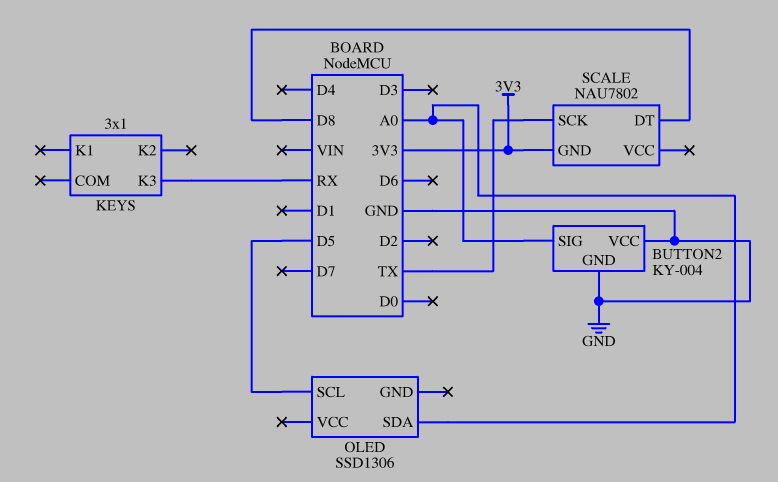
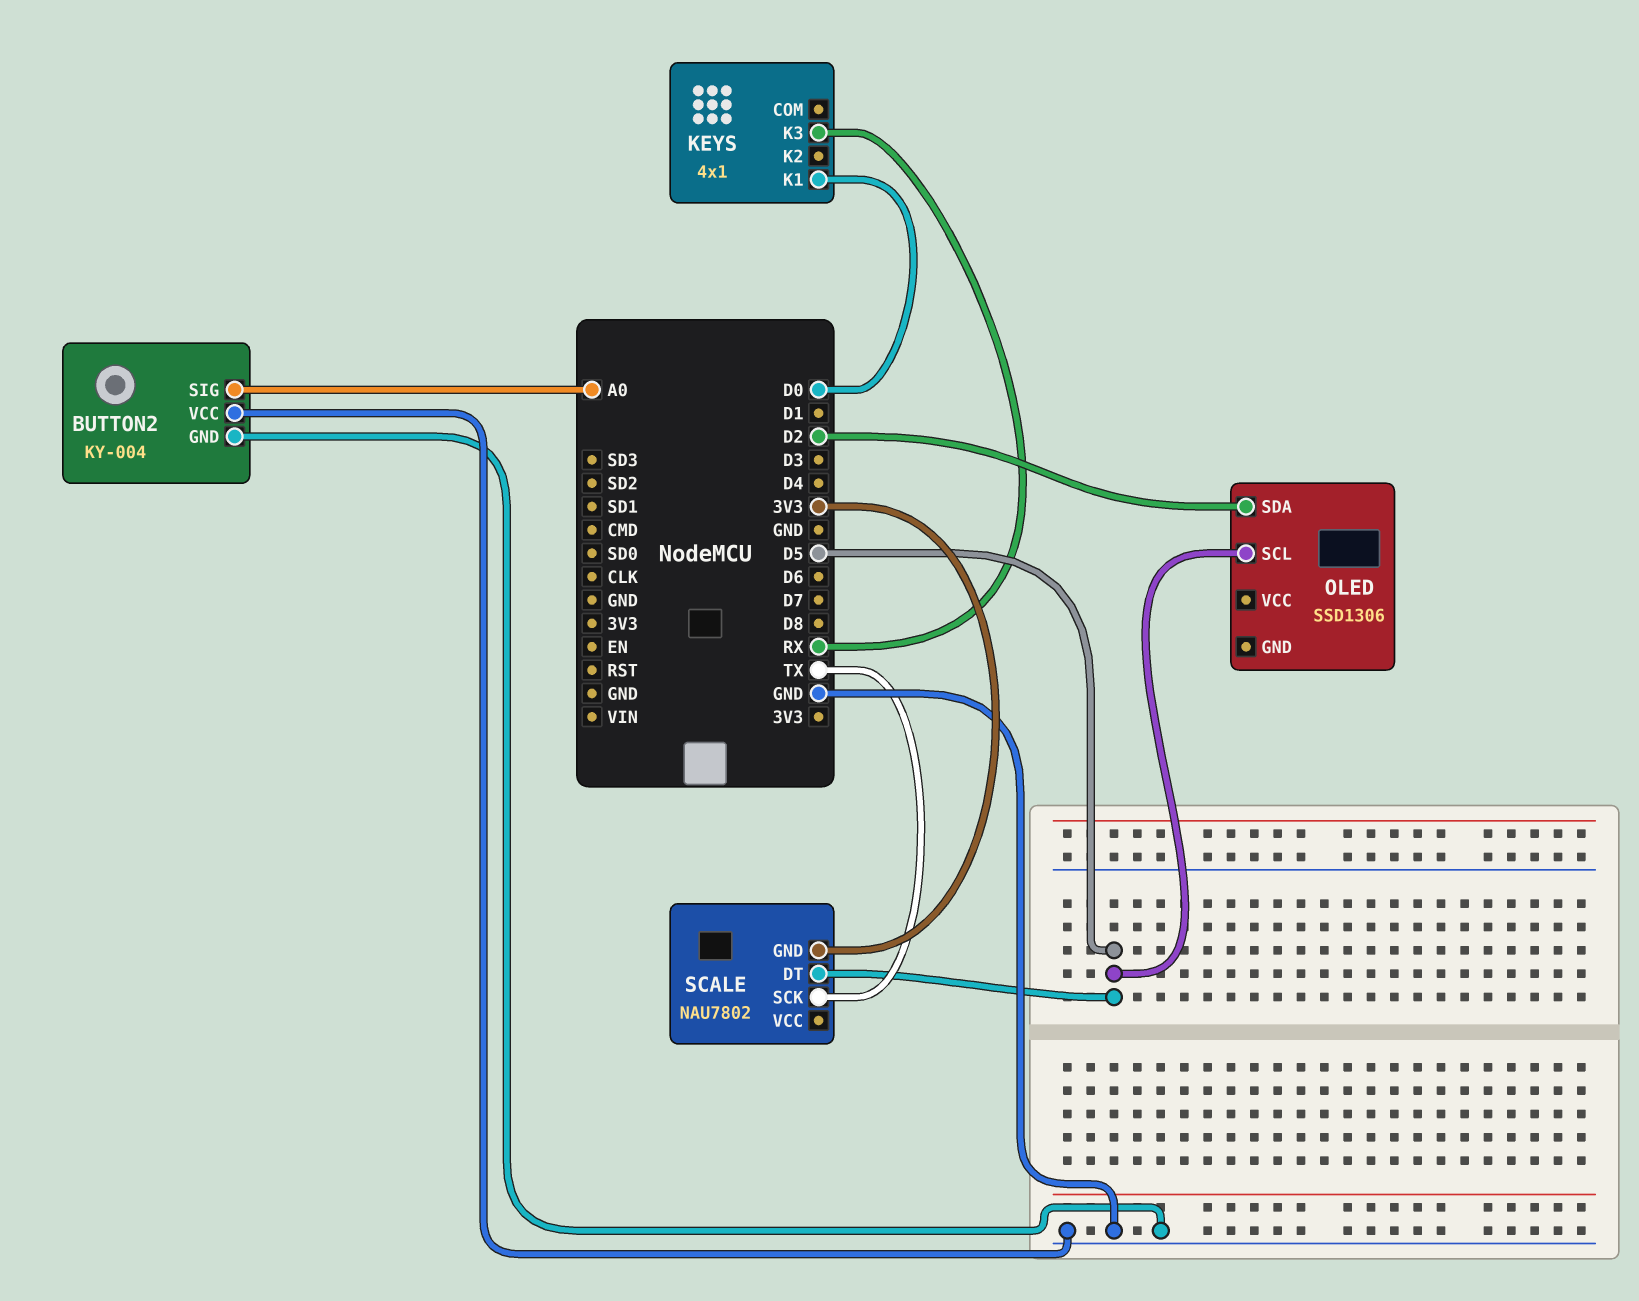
KEYS: 3x1 -> 4x1
KEYS pin K1: none -> D0
OLED pin SDA: A0 -> D2
SCALE pin DT: D8 -> D5

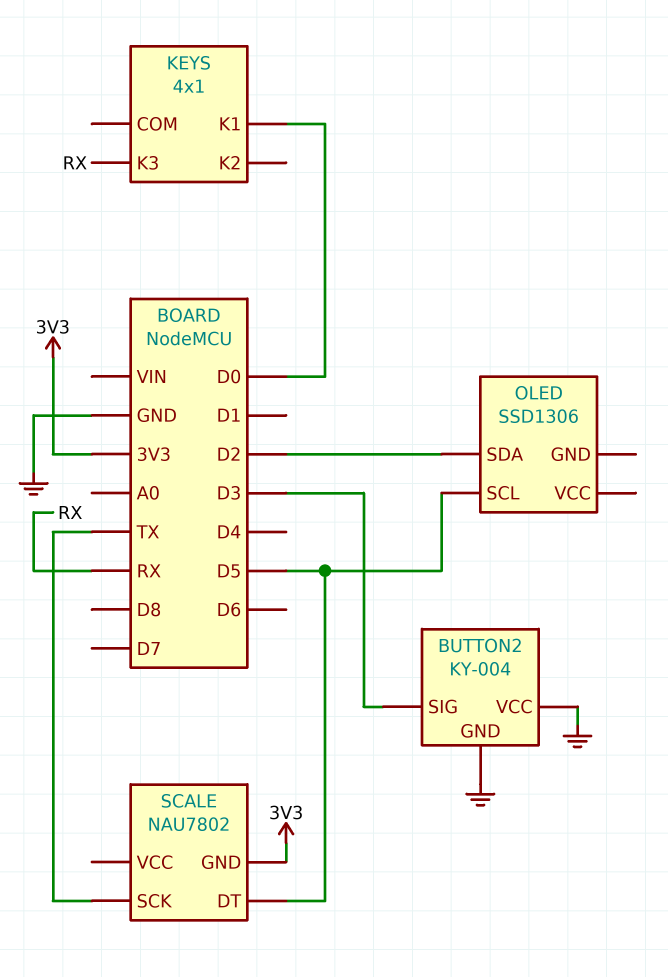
BUTTON2 pin SIG: A0 -> D3

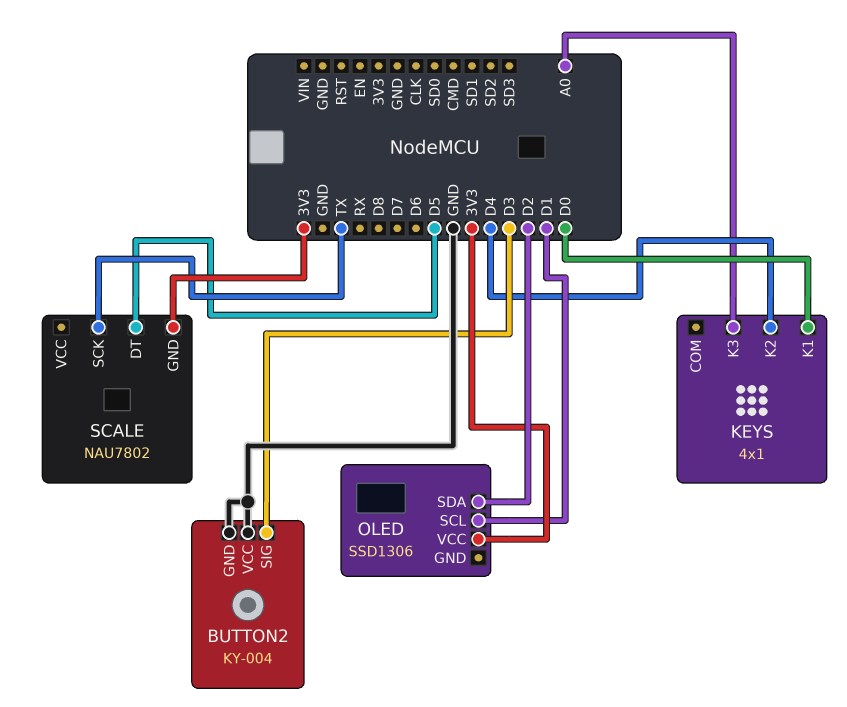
KEYS pin K2: none -> D4
KEYS pin K3: RX -> A0
OLED pin SCL: D5 -> D1
OLED pin VCC: none -> 3V3

